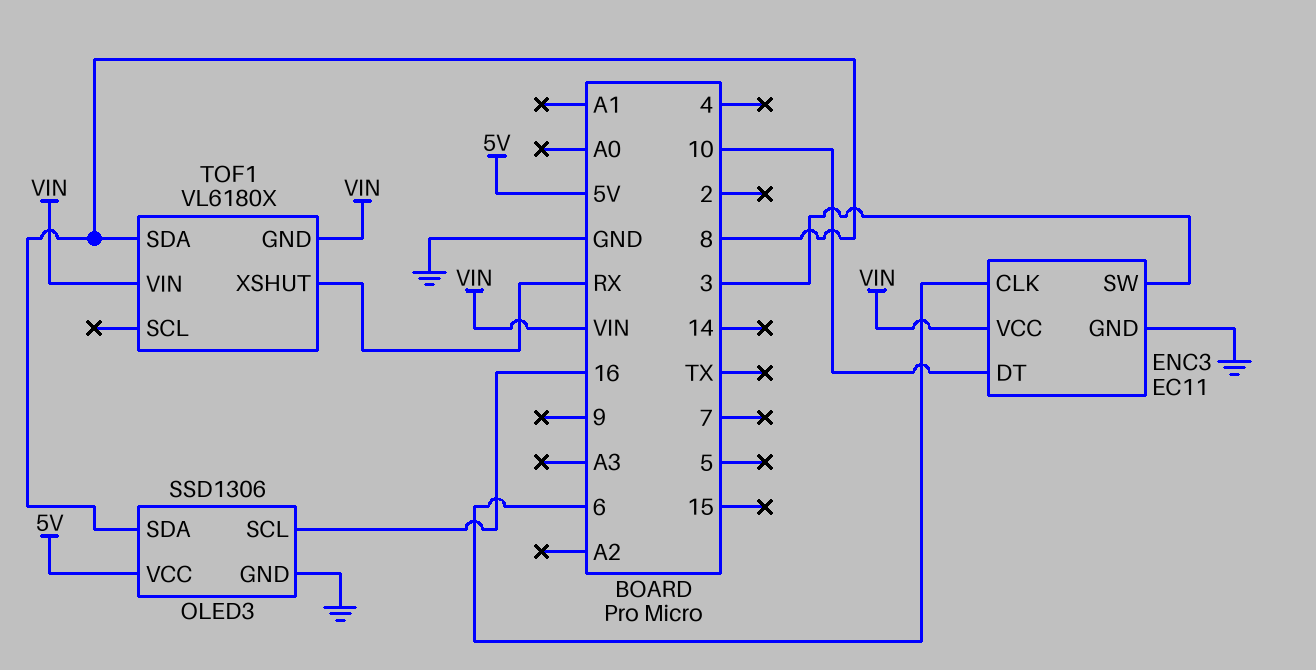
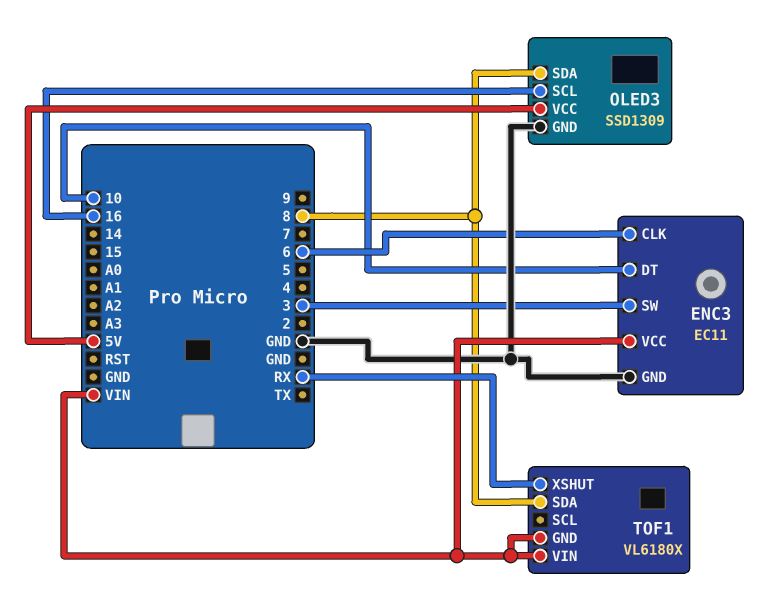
OLED3: SSD1306 -> SSD1309

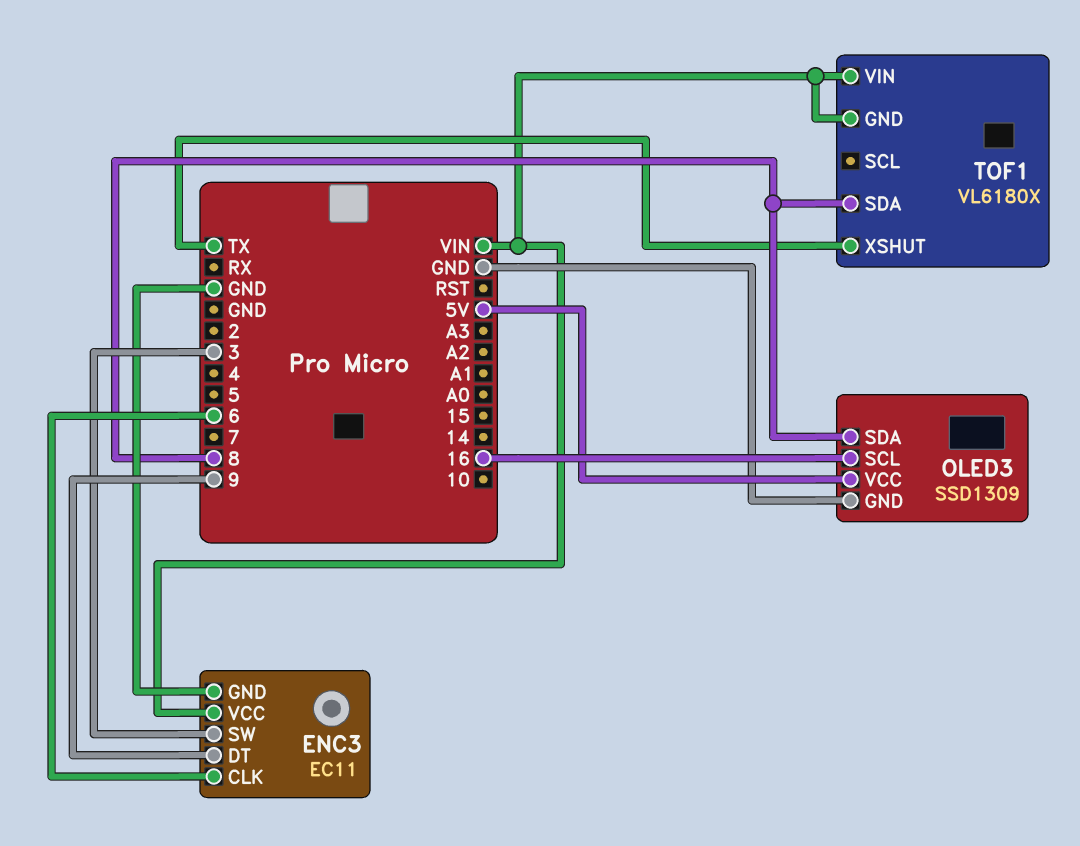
ENC3 pin DT: 10 -> 9
TOF1 pin XSHUT: RX -> TX

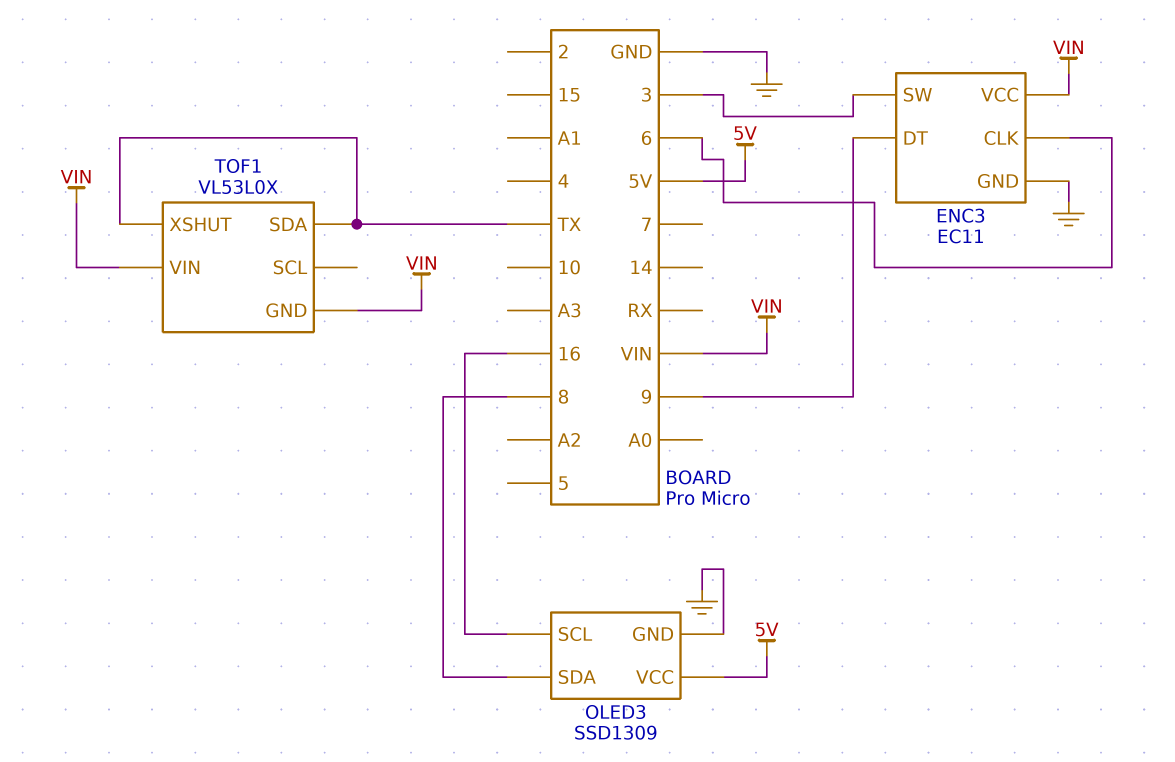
TOF1: VL6180X -> VL53L0X
TOF1 pin SDA: 8 -> TX

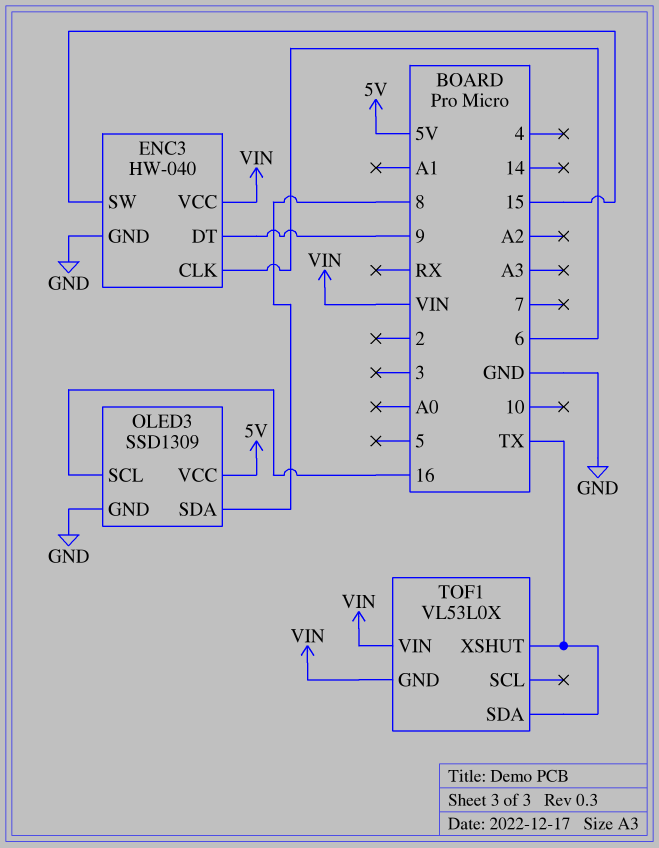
ENC3: EC11 -> HW-040
ENC3 pin SW: 3 -> 15

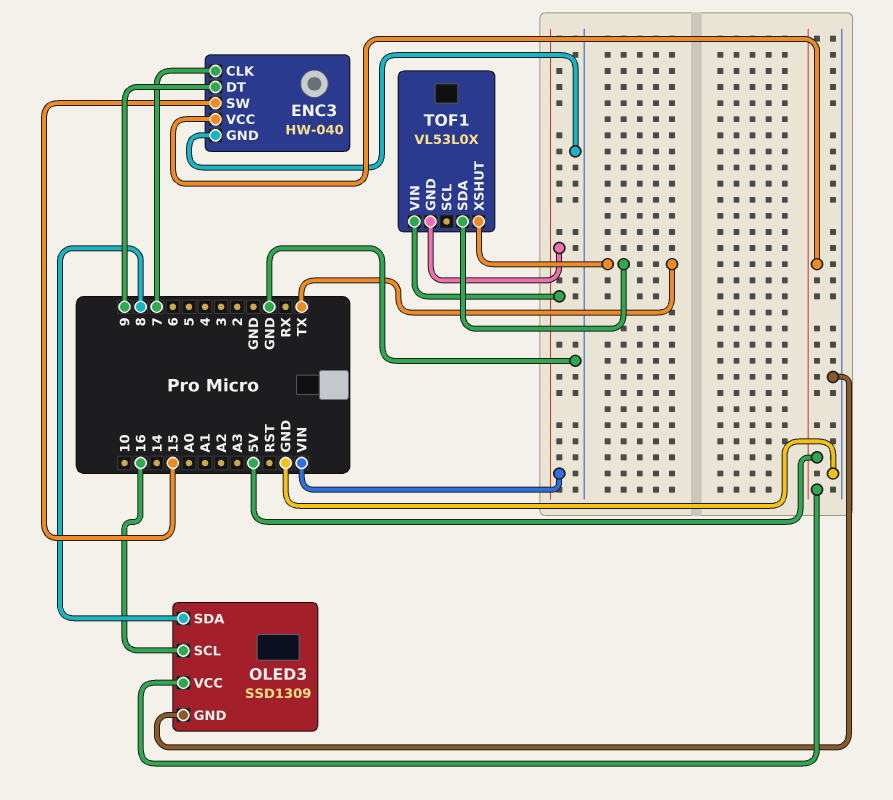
ENC3 pin CLK: 6 -> 7
ENC3 pin VCC: VIN -> 5V

